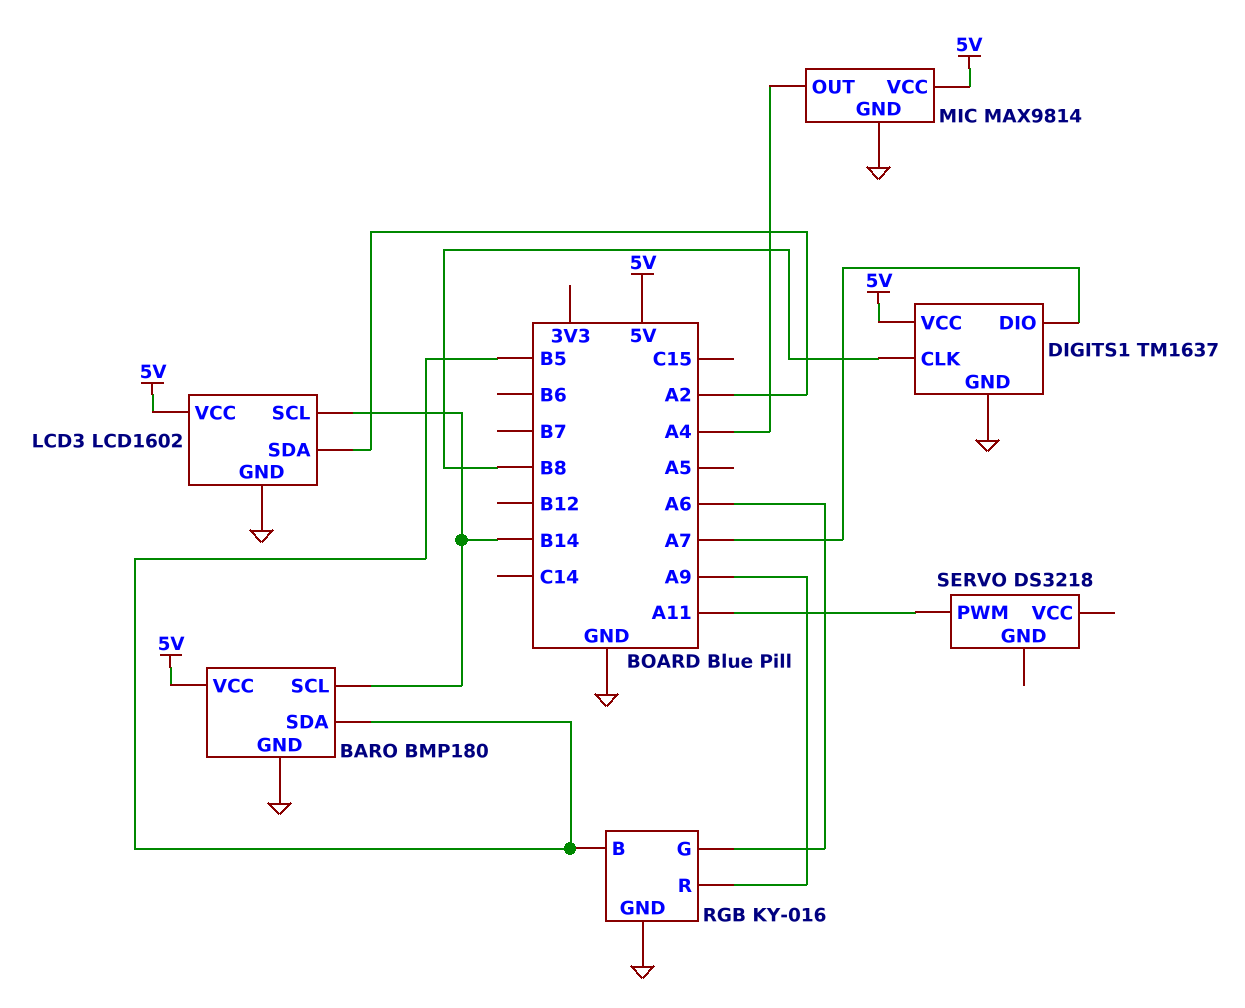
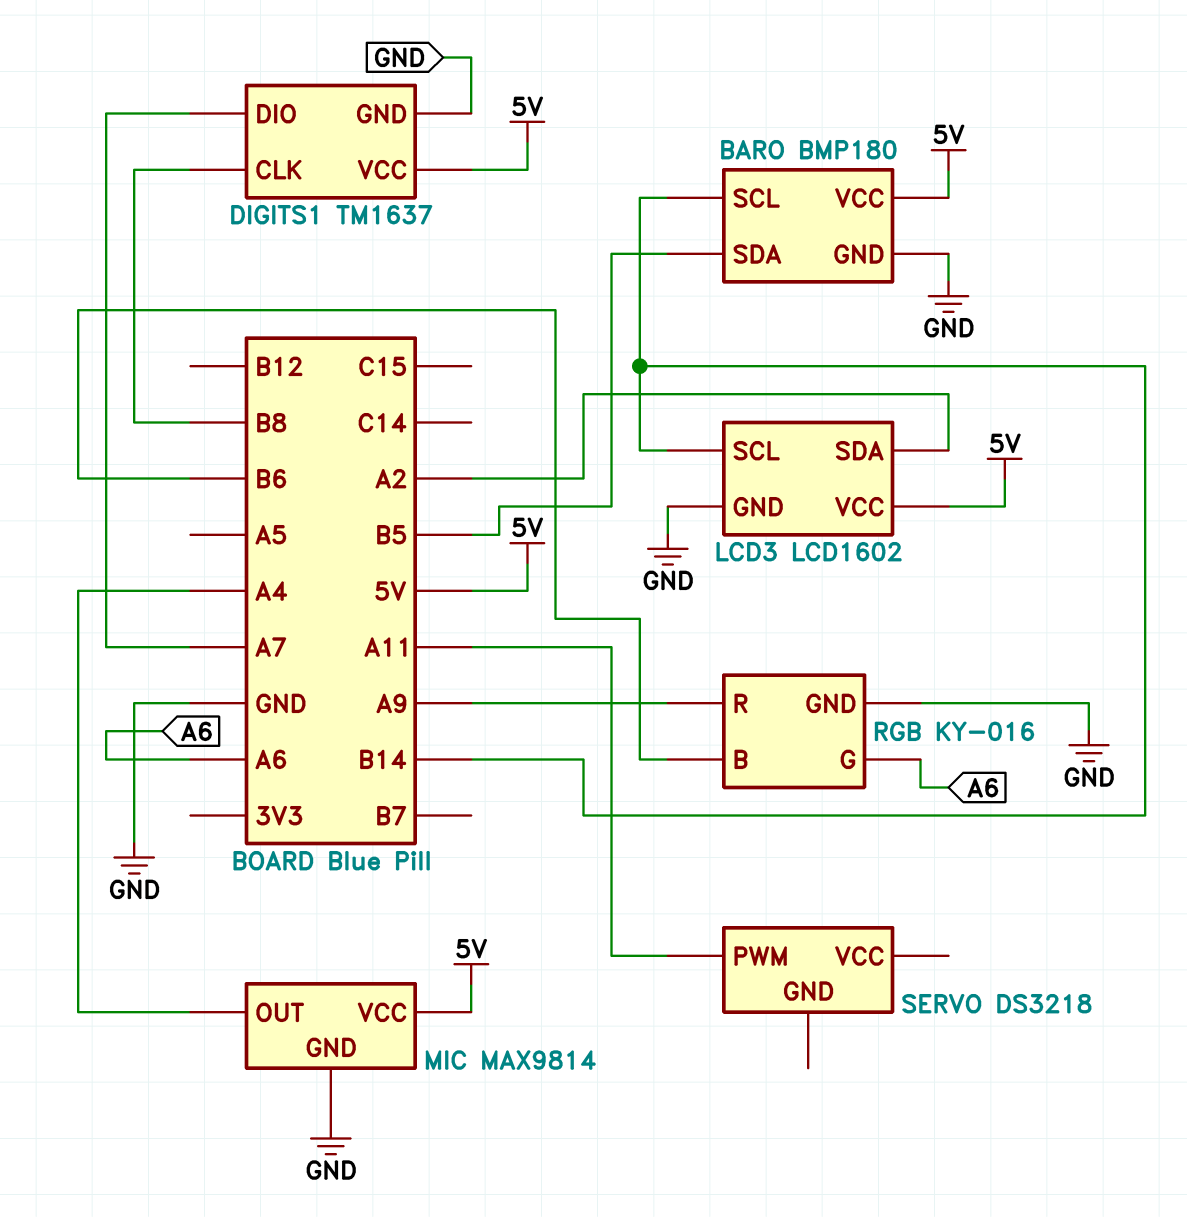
RGB pin B: B5 -> B6

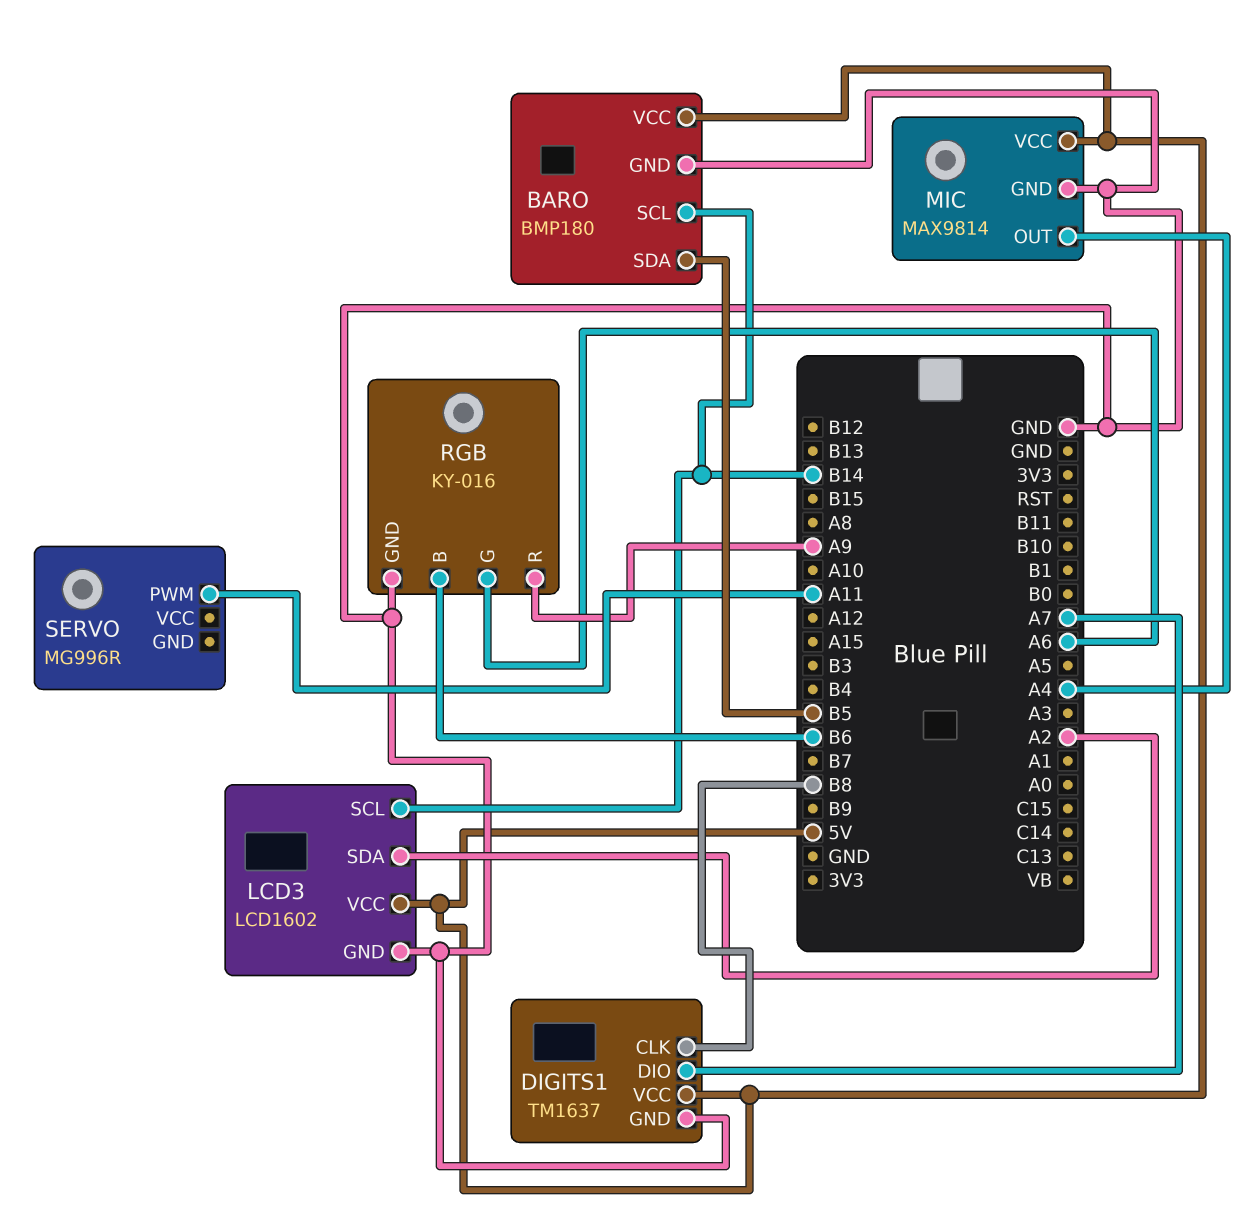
SERVO: DS3218 -> MG996R

